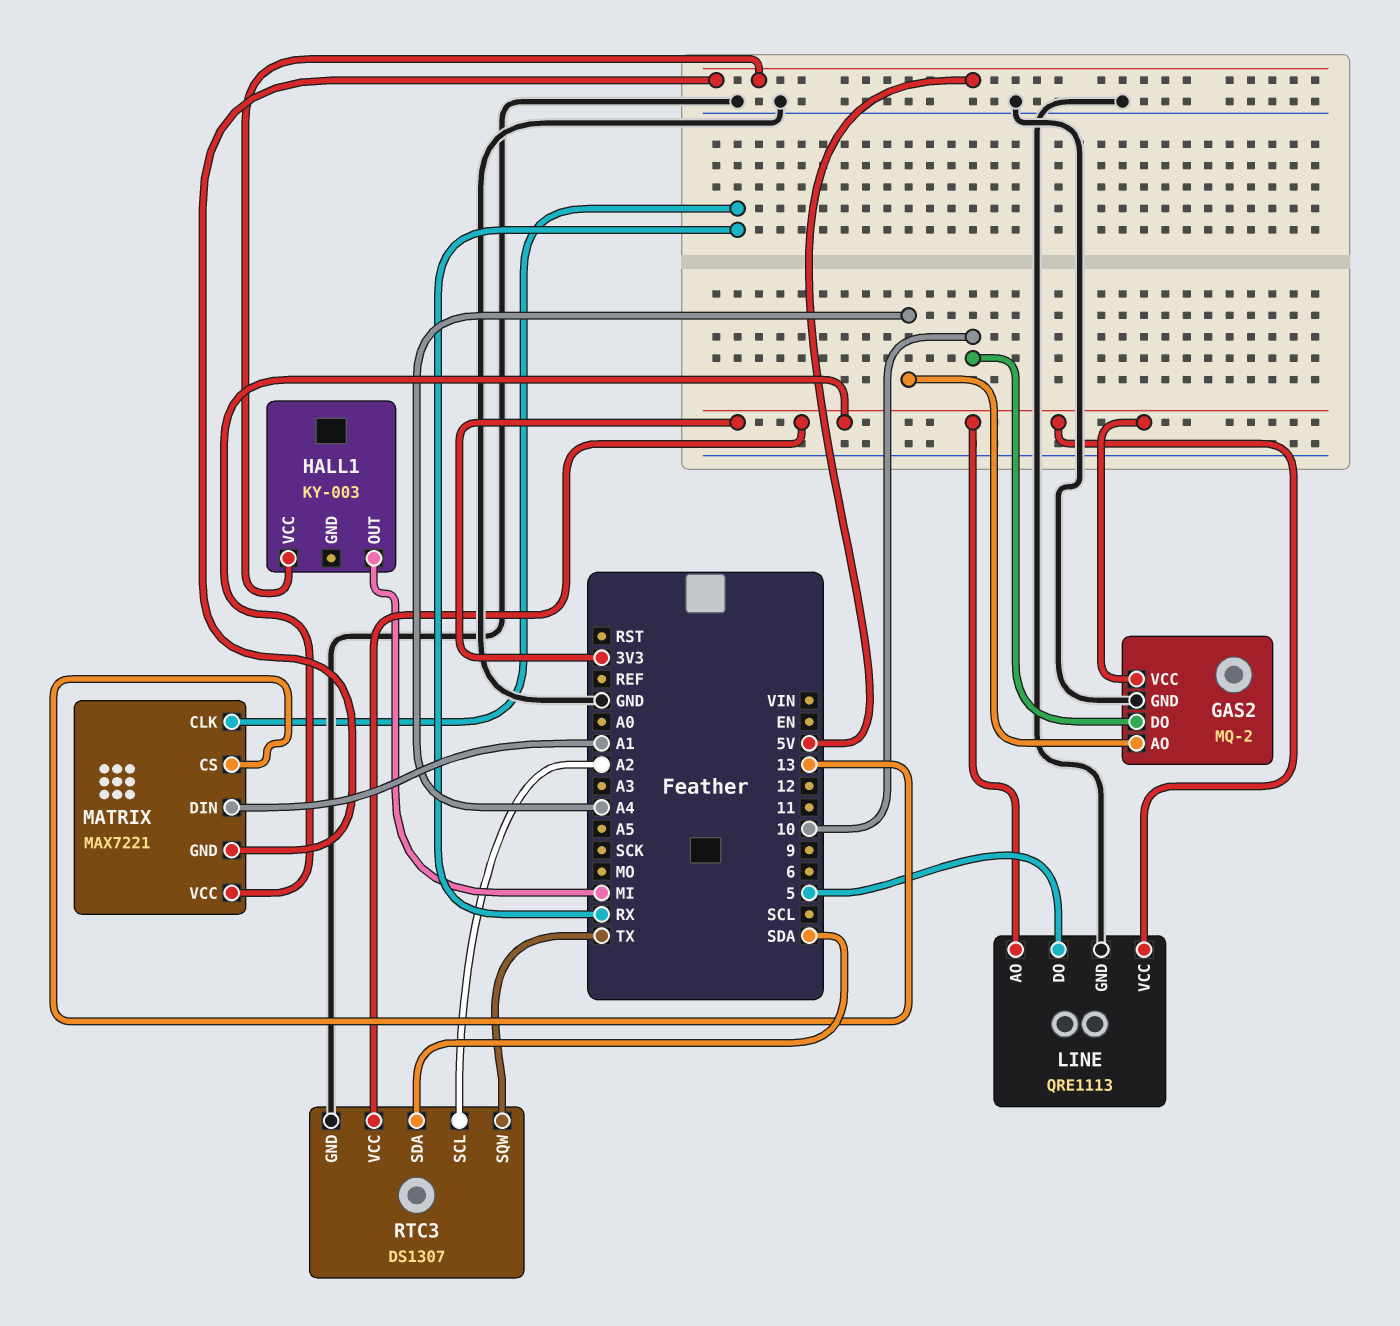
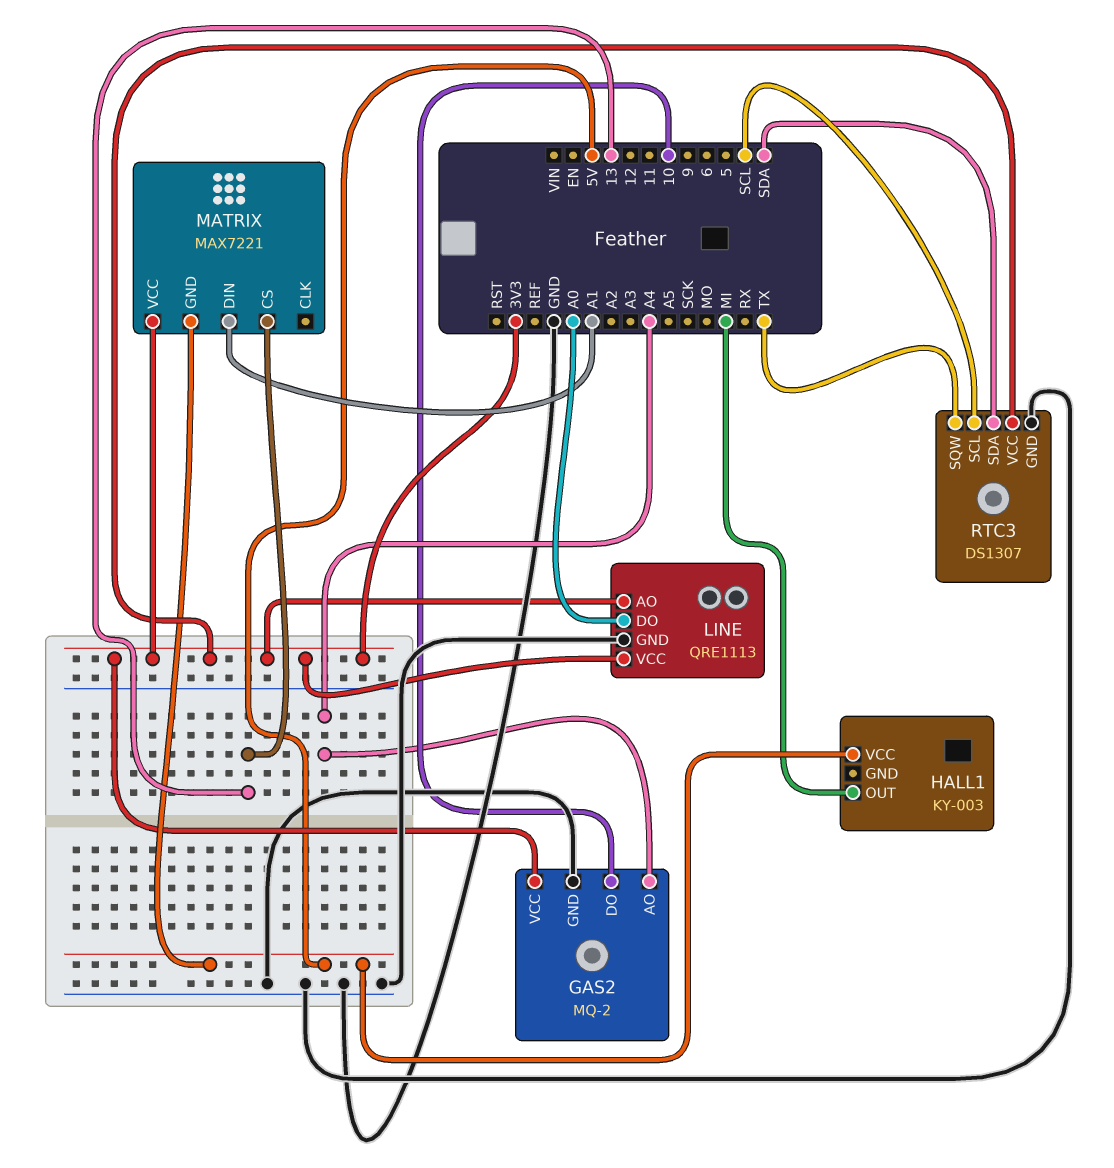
LINE pin DO: 5 -> A0
MATRIX pin CLK: RX -> none
RTC3 pin SCL: A2 -> SCL

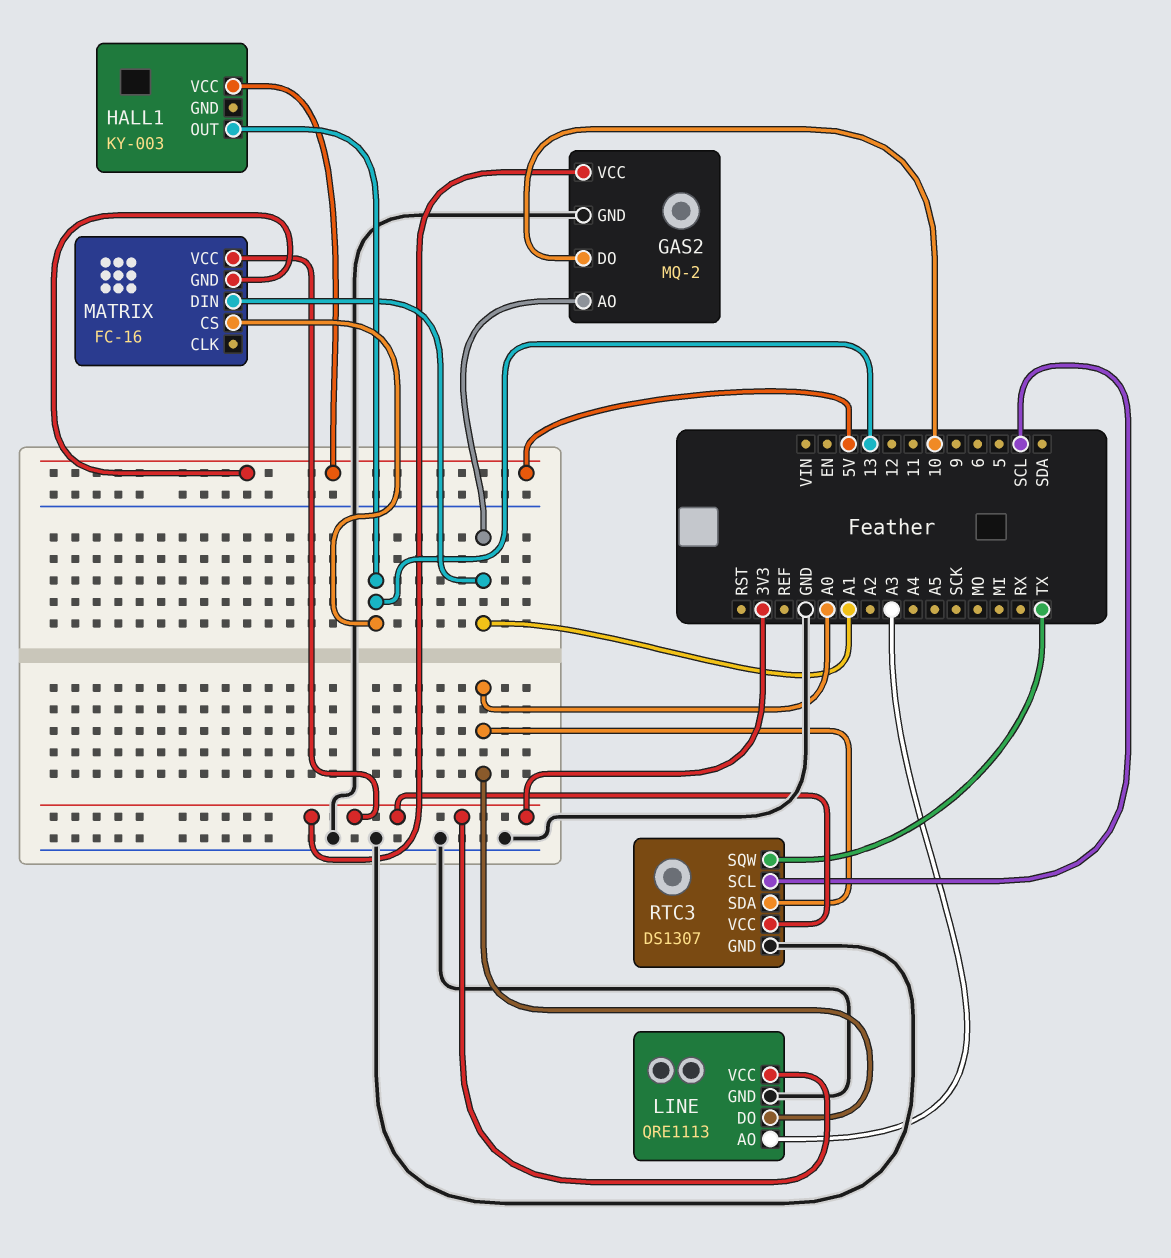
GAS2 pin AO: A4 -> A1
HALL1 pin OUT: MI -> 13
LINE pin AO: 3V3 -> A3
MATRIX: MAX7221 -> FC-16
RTC3 pin SDA: SDA -> A0

